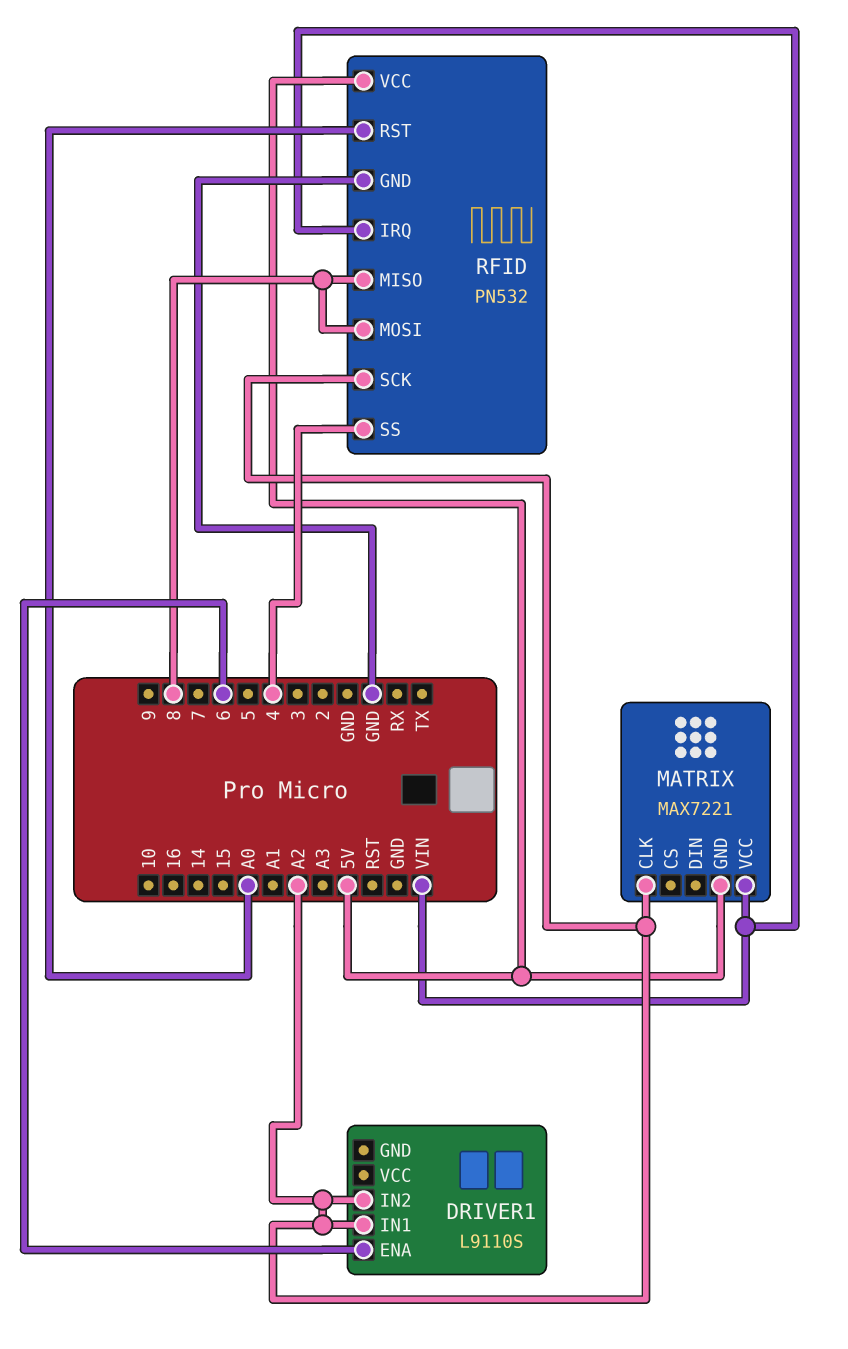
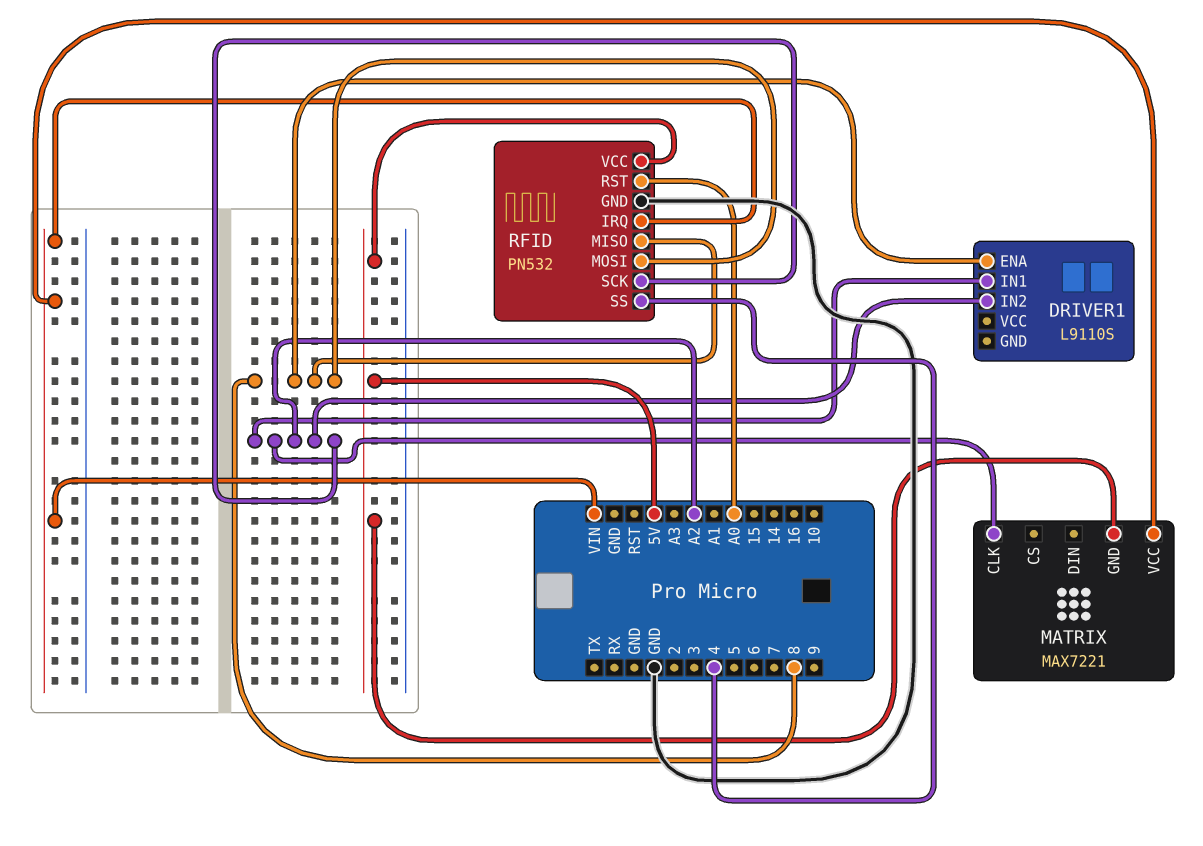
DRIVER1 pin ENA: 6 -> 8

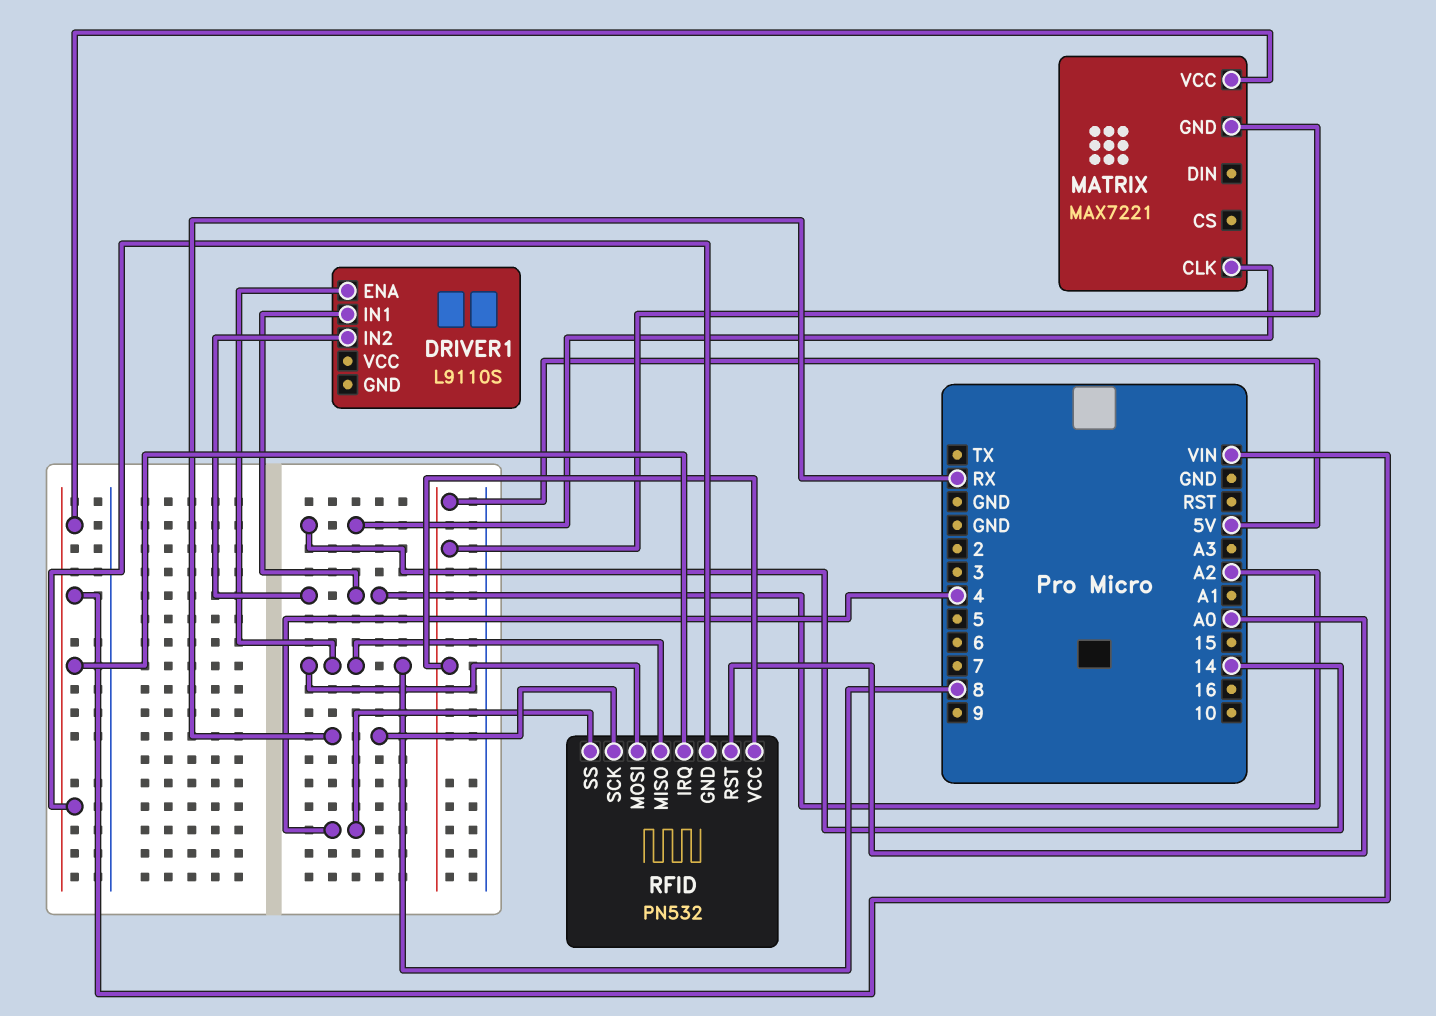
MATRIX pin CLK: A2 -> 14
RFID pin GND: GND -> VIN
RFID pin SCK: A2 -> RX

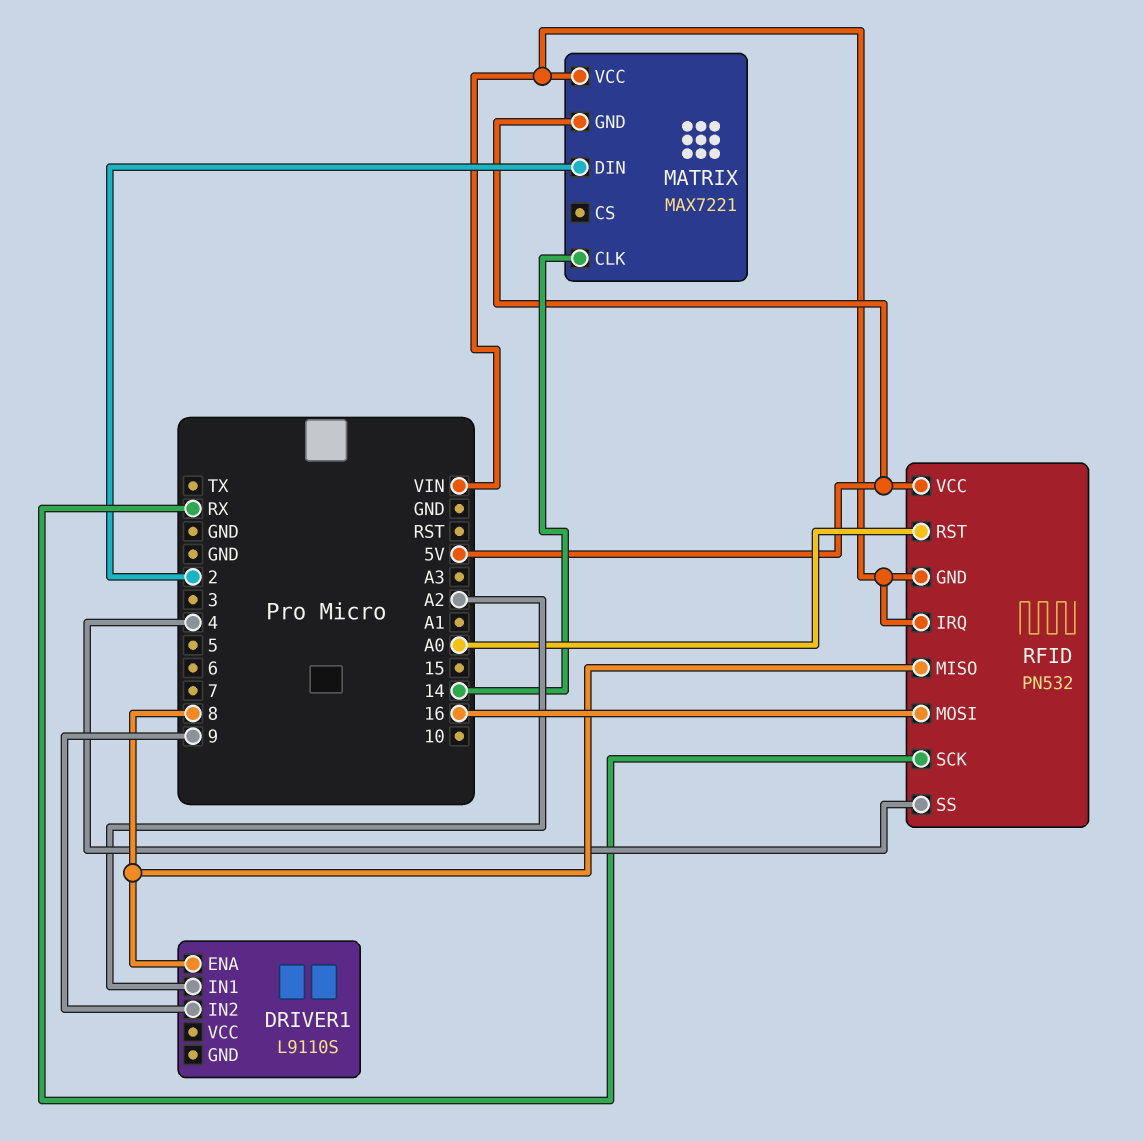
DRIVER1 pin IN2: A2 -> 9
MATRIX pin DIN: none -> 2
RFID pin MOSI: 8 -> 16

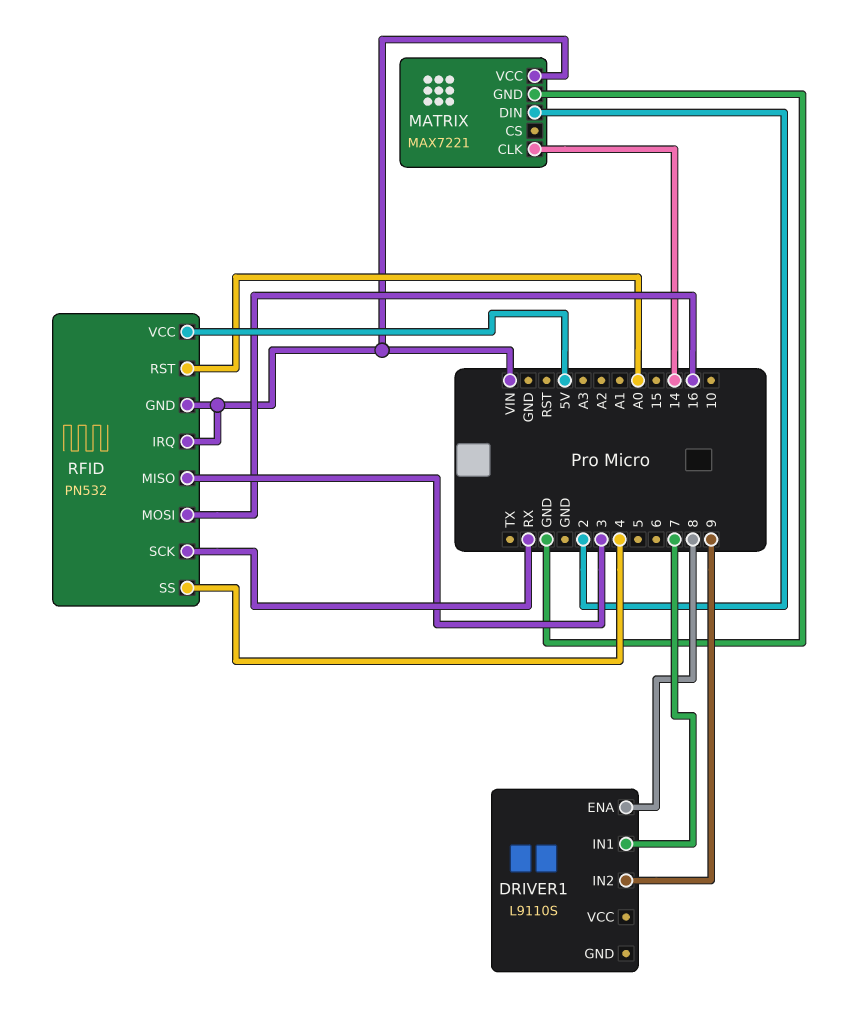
DRIVER1 pin IN1: A2 -> 7
MATRIX pin GND: 5V -> GND
RFID pin MISO: 8 -> 3

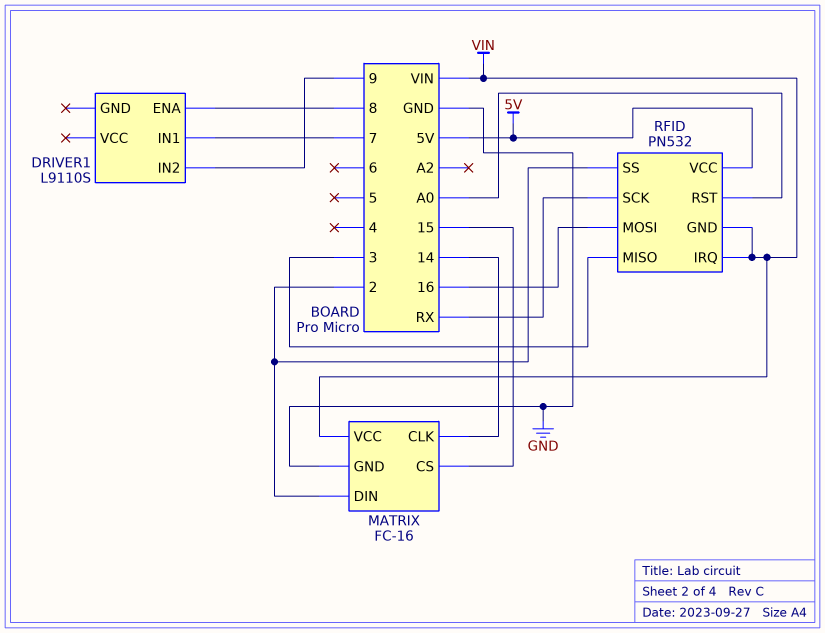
MATRIX: MAX7221 -> FC-16
MATRIX pin CS: none -> 15
RFID pin SS: 4 -> 2

